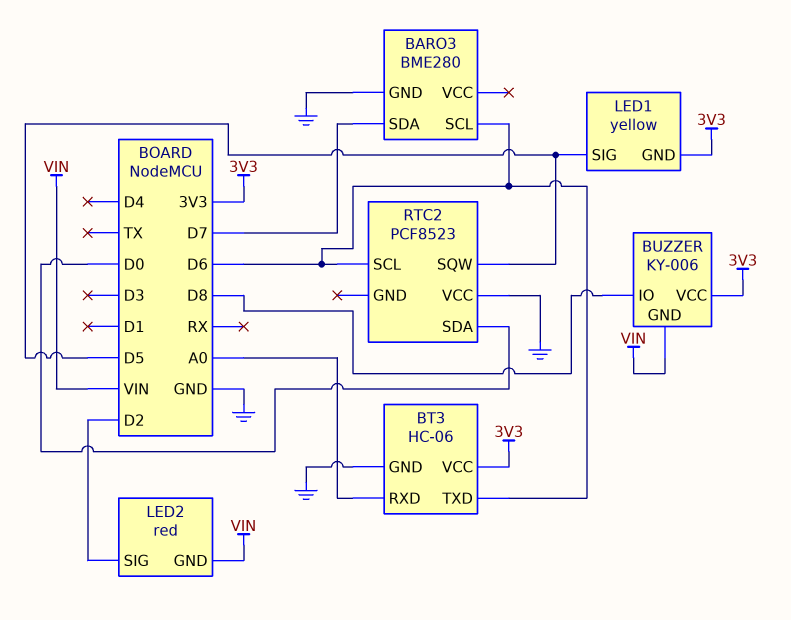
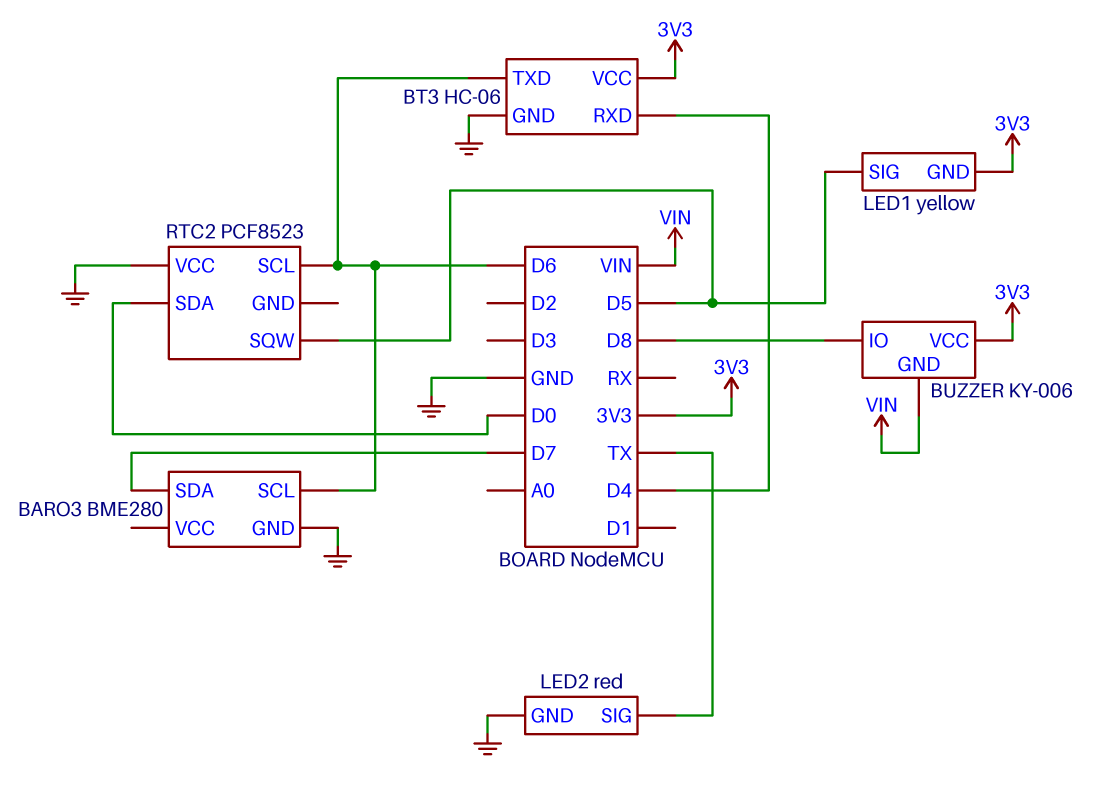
BT3 pin RXD: A0 -> D4
LED2 pin GND: VIN -> GND
LED2 pin SIG: D2 -> TX

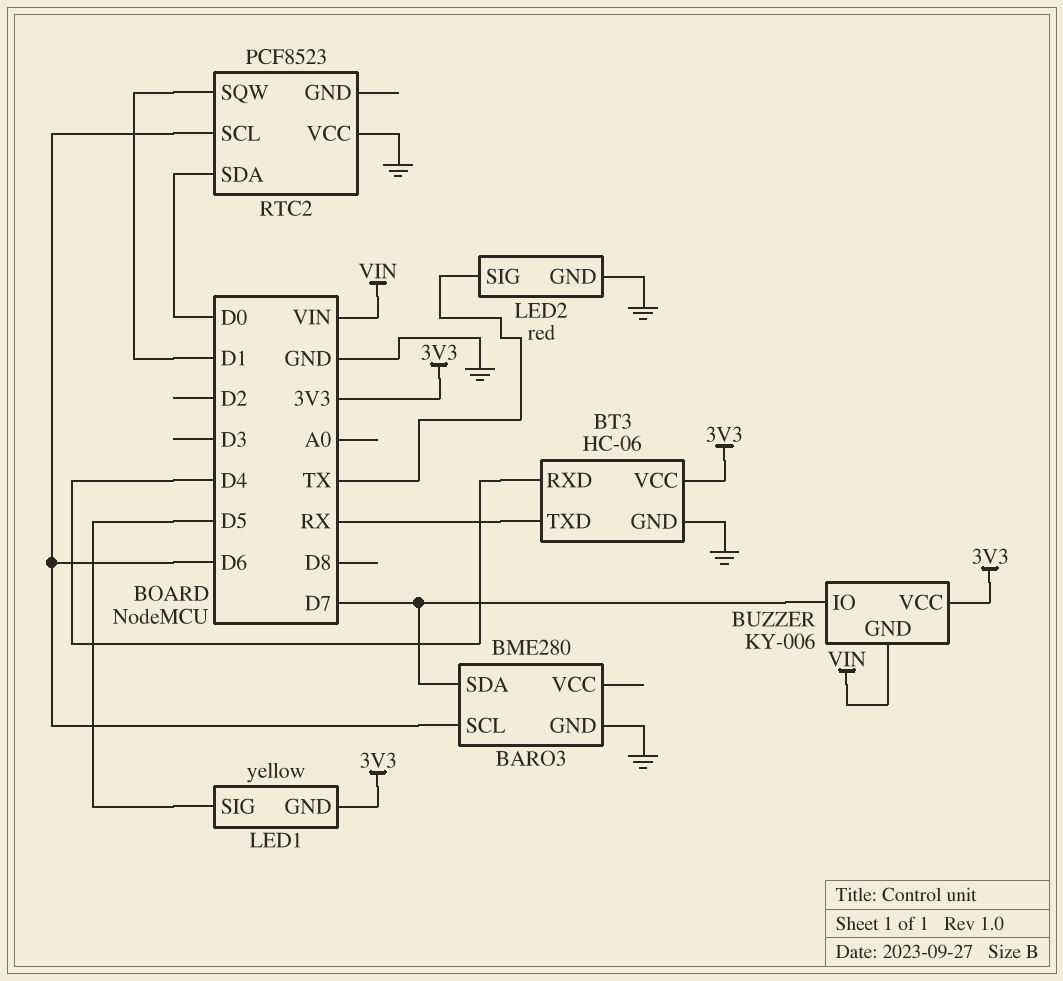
BT3 pin TXD: D6 -> RX
BUZZER pin IO: D8 -> D7
RTC2 pin SQW: D5 -> D1

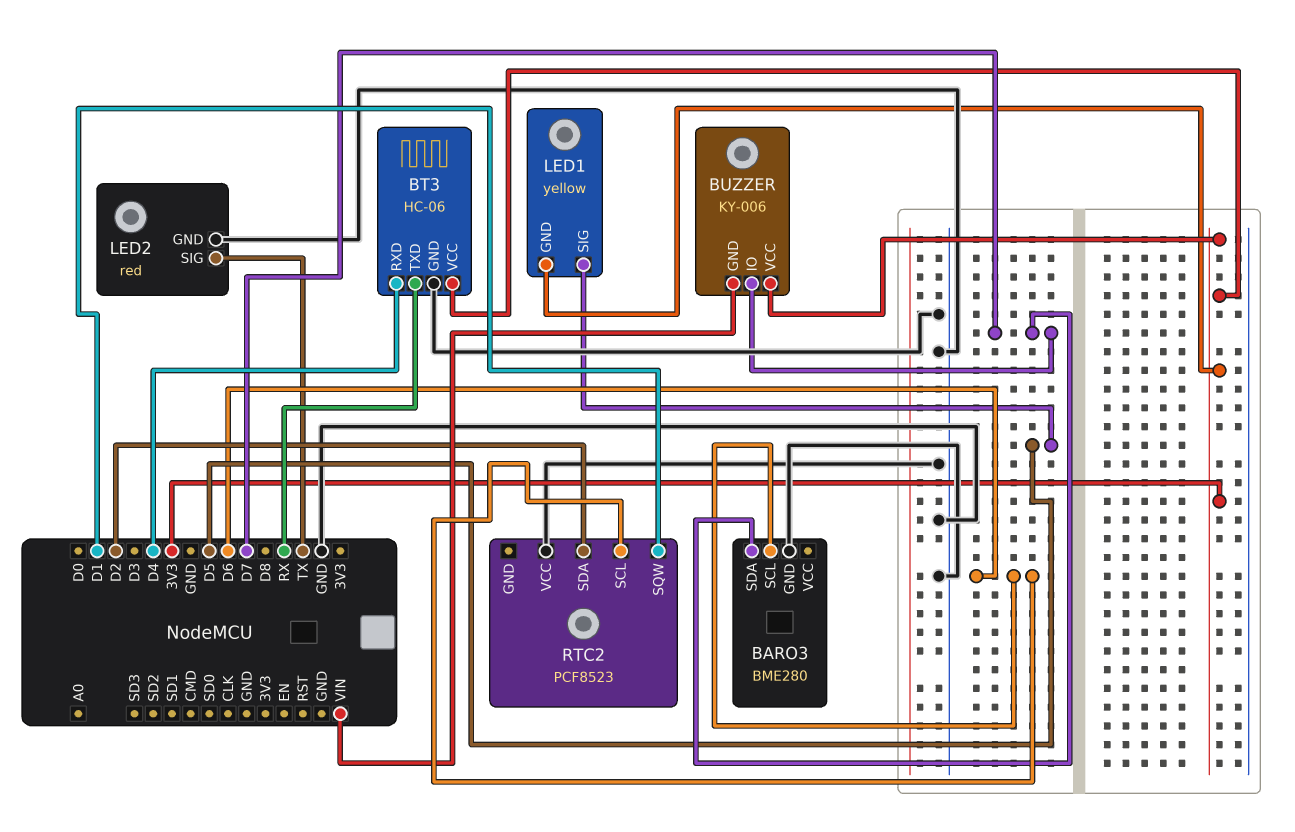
RTC2 pin SDA: D0 -> D2

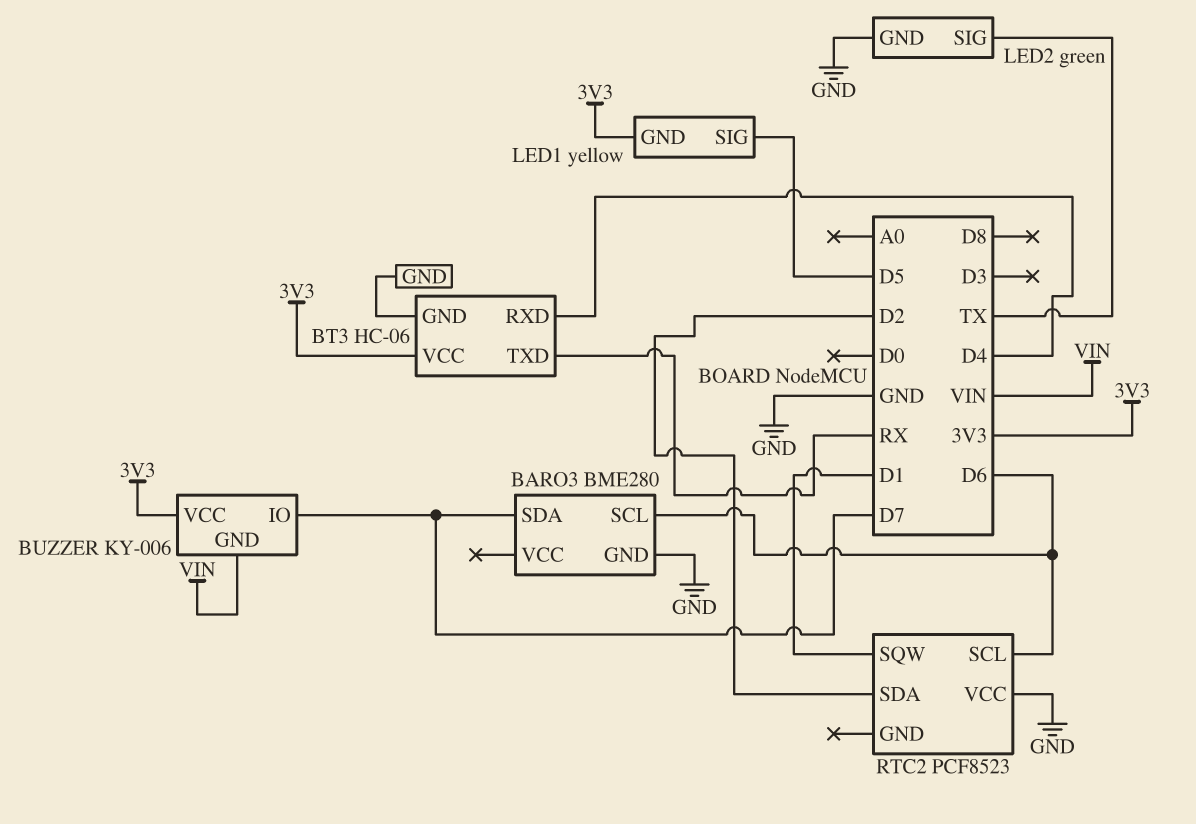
LED2: red -> green

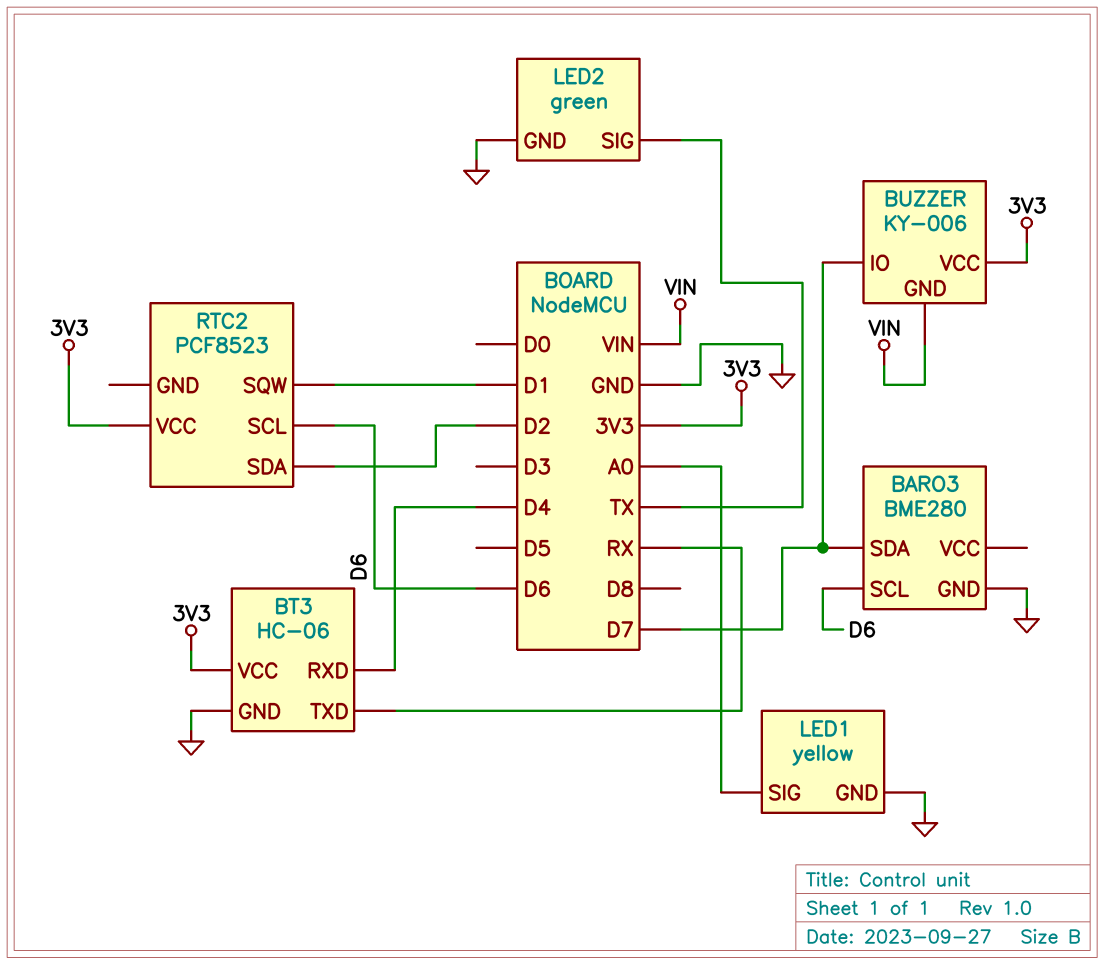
LED1 pin GND: 3V3 -> GND
LED1 pin SIG: D5 -> A0
RTC2 pin VCC: GND -> 3V3

